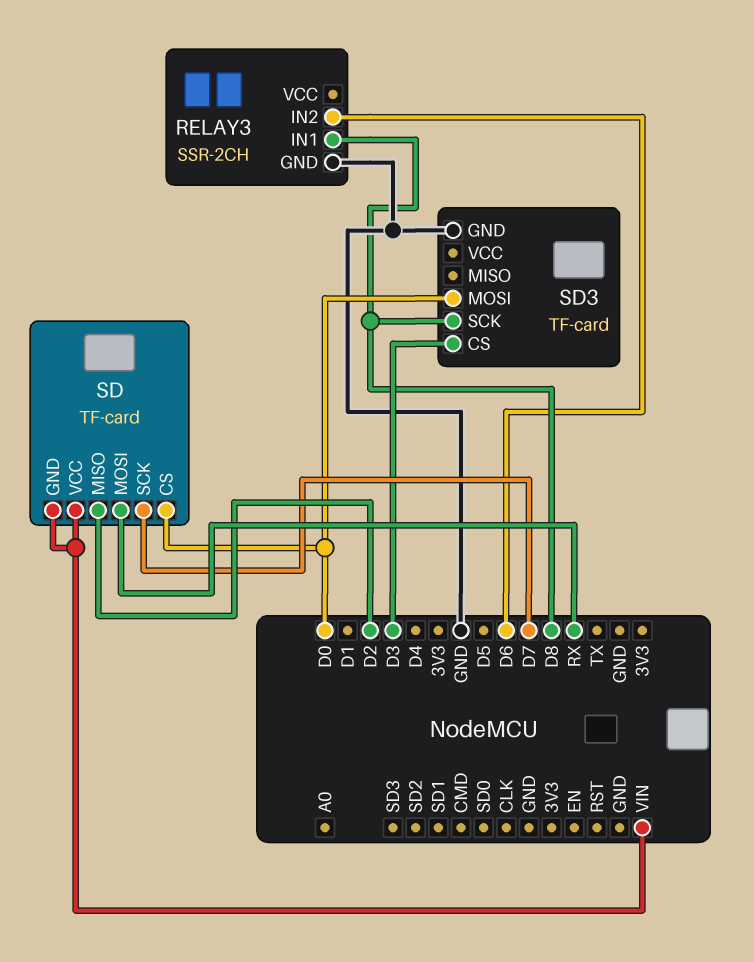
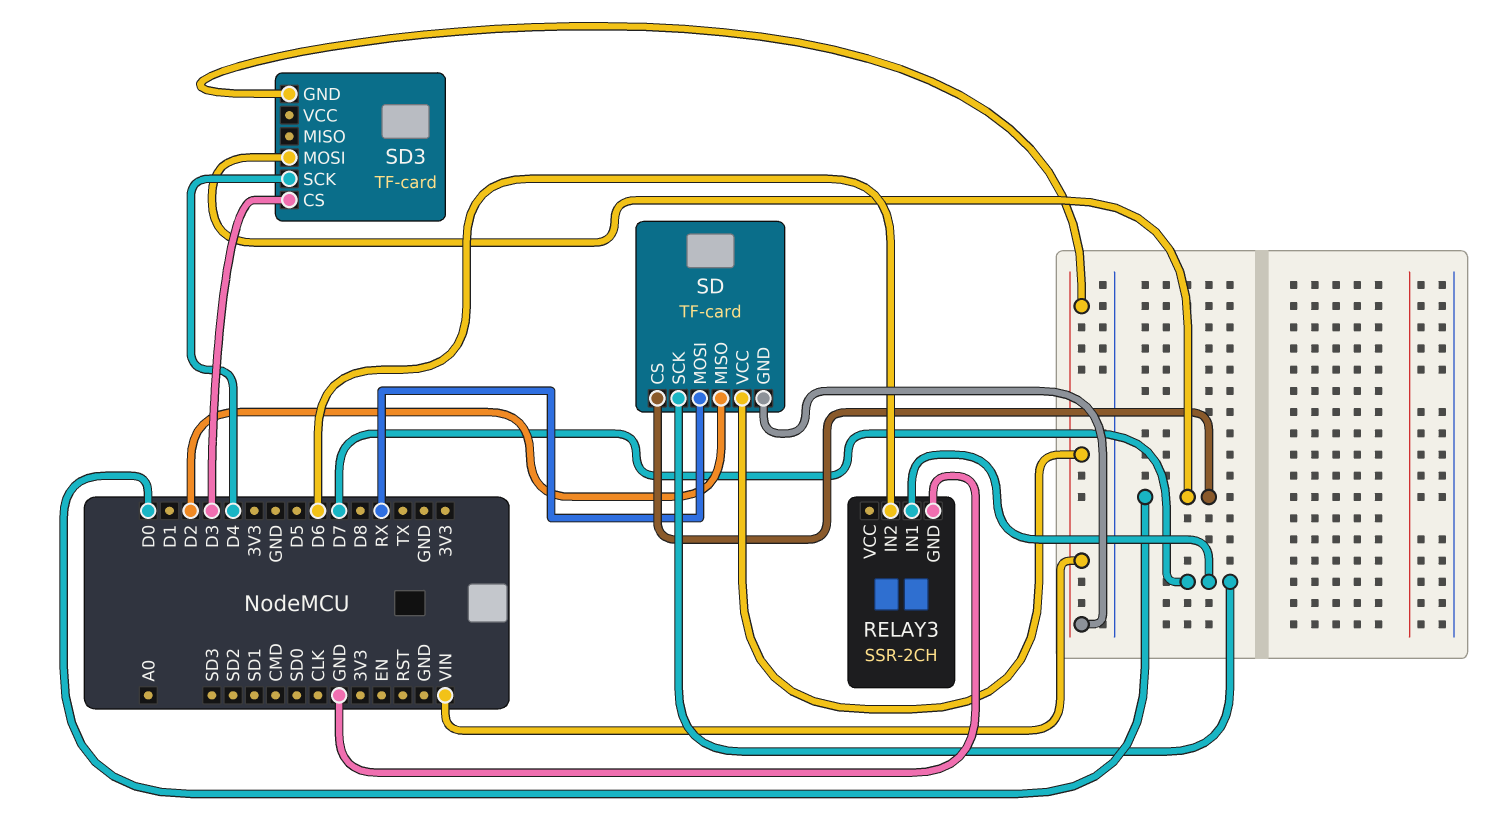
RELAY3 pin IN1: D8 -> D7
SD3 pin GND: GND -> VIN
SD3 pin SCK: D8 -> D4

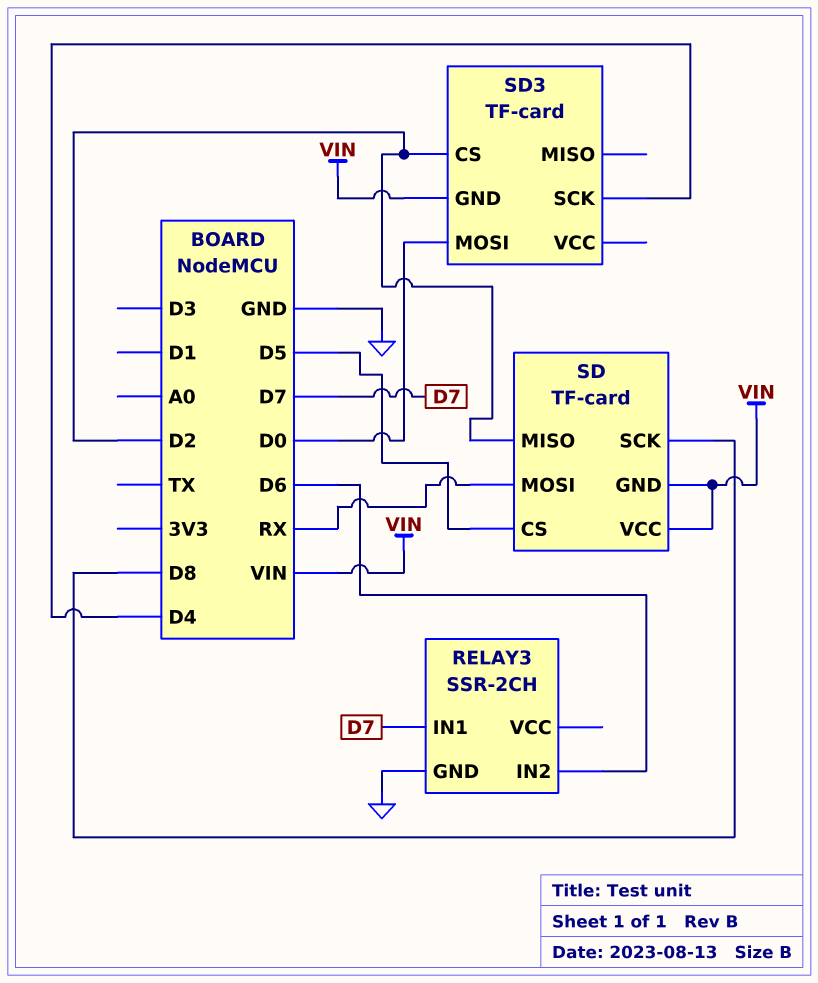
SD pin CS: D0 -> D5
SD pin SCK: D7 -> D8
SD3 pin CS: D3 -> D2

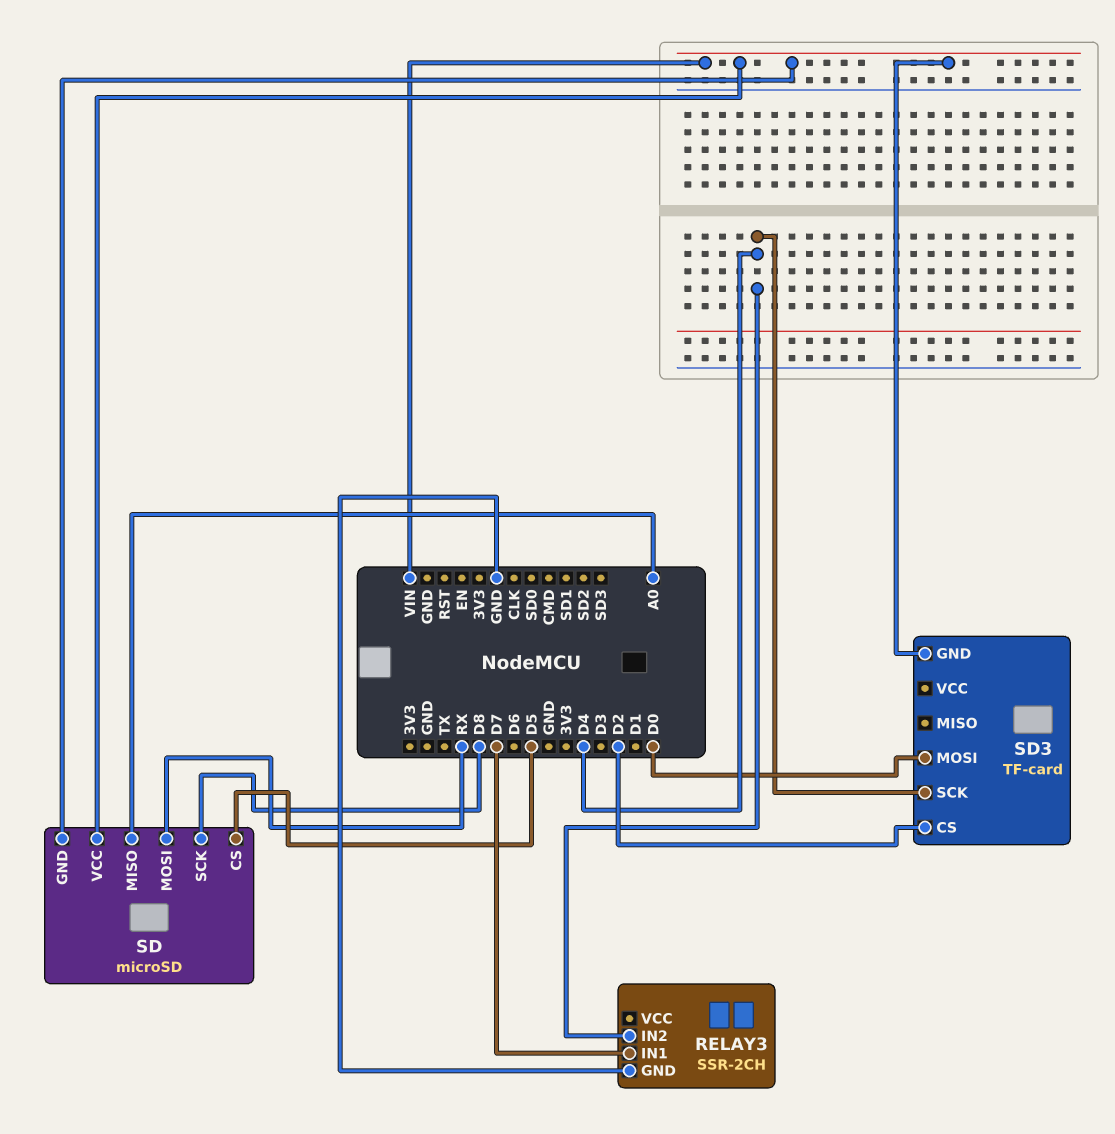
RELAY3 pin IN2: D6 -> D4
SD: TF-card -> microSD
SD pin MISO: D2 -> A0

